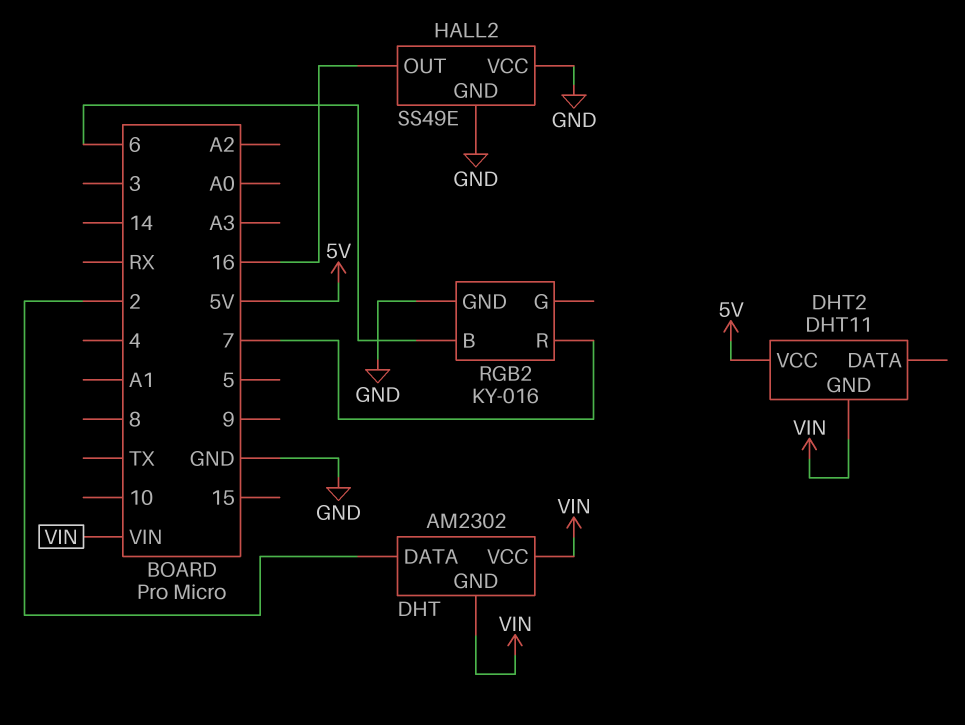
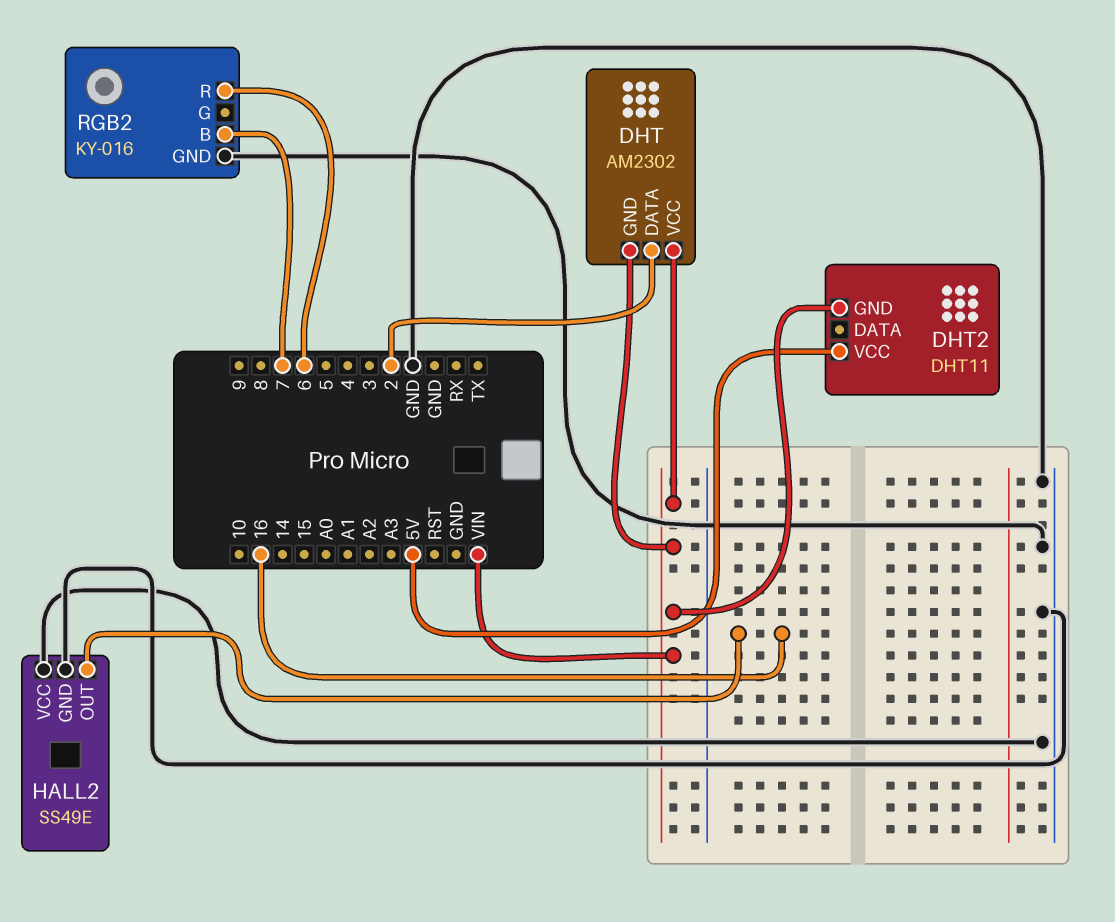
RGB2 pin B: 6 -> 7
RGB2 pin R: 7 -> 6

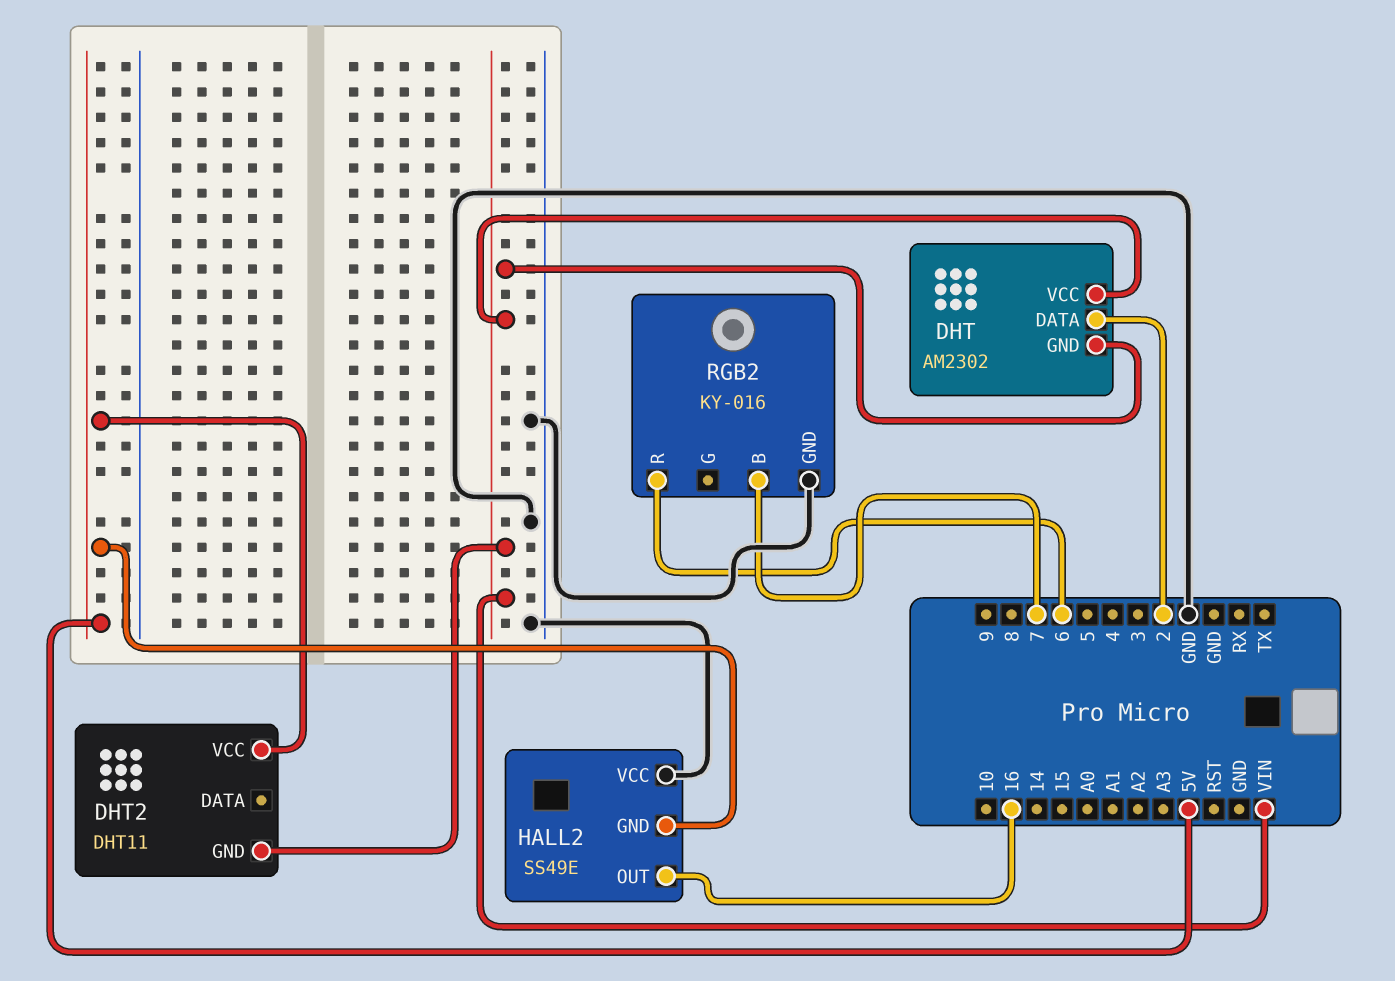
HALL2 pin GND: GND -> 5V

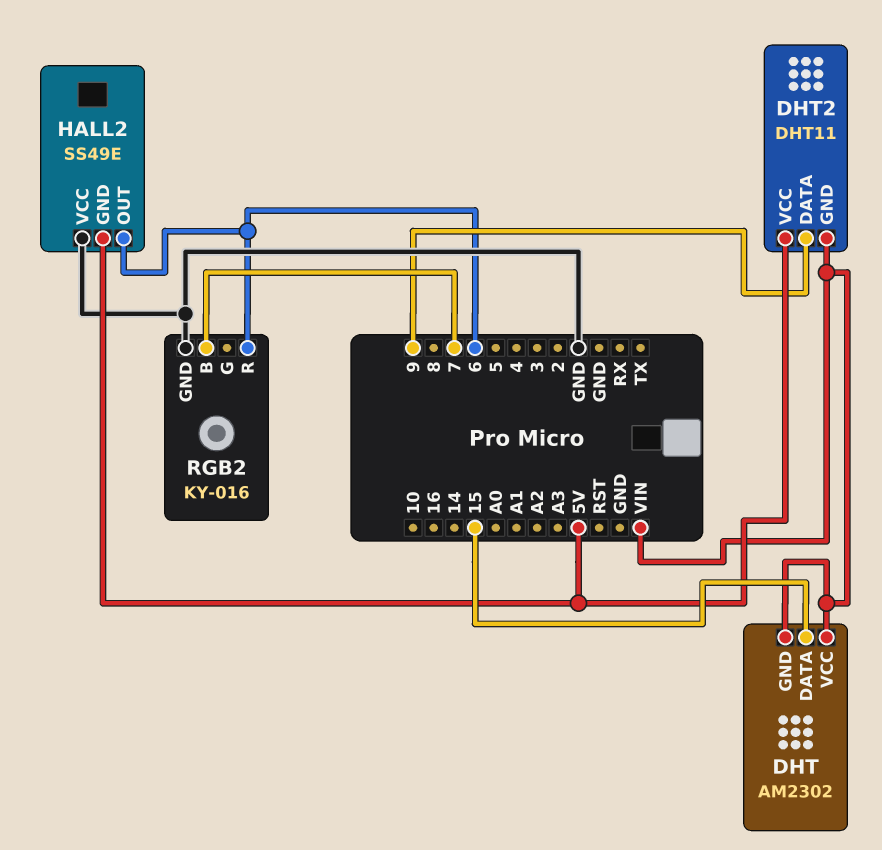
DHT pin DATA: 2 -> 15
DHT2 pin DATA: none -> 9
HALL2 pin OUT: 16 -> 6

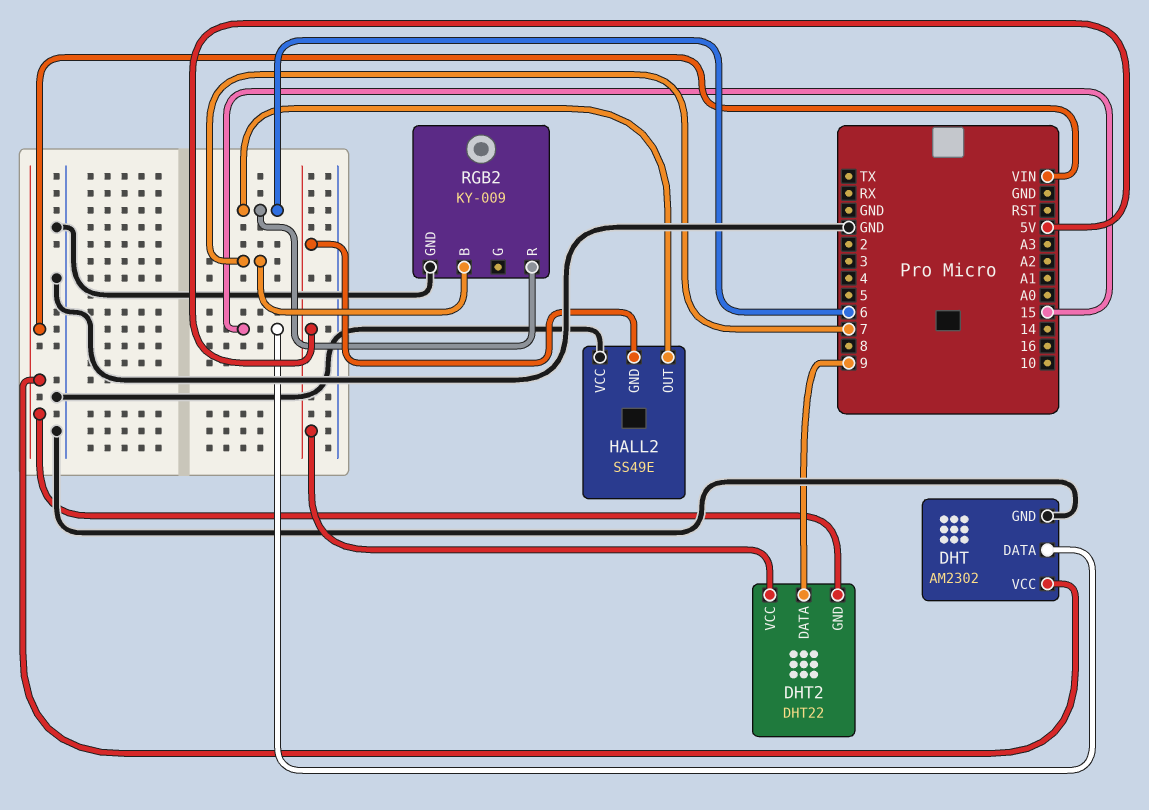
DHT pin GND: VIN -> GND
DHT2: DHT11 -> DHT22
RGB2: KY-016 -> KY-009

